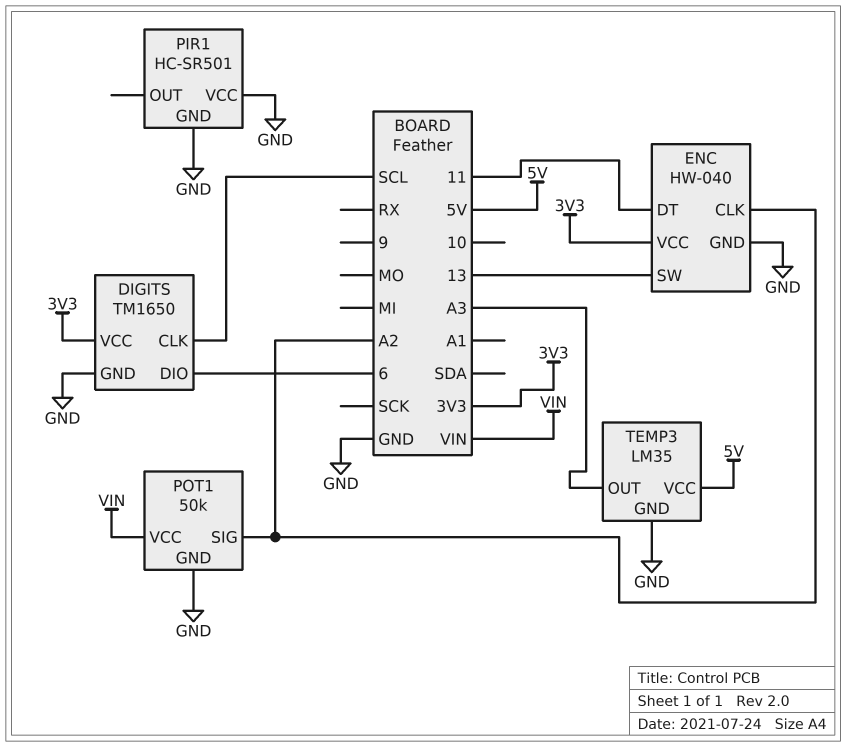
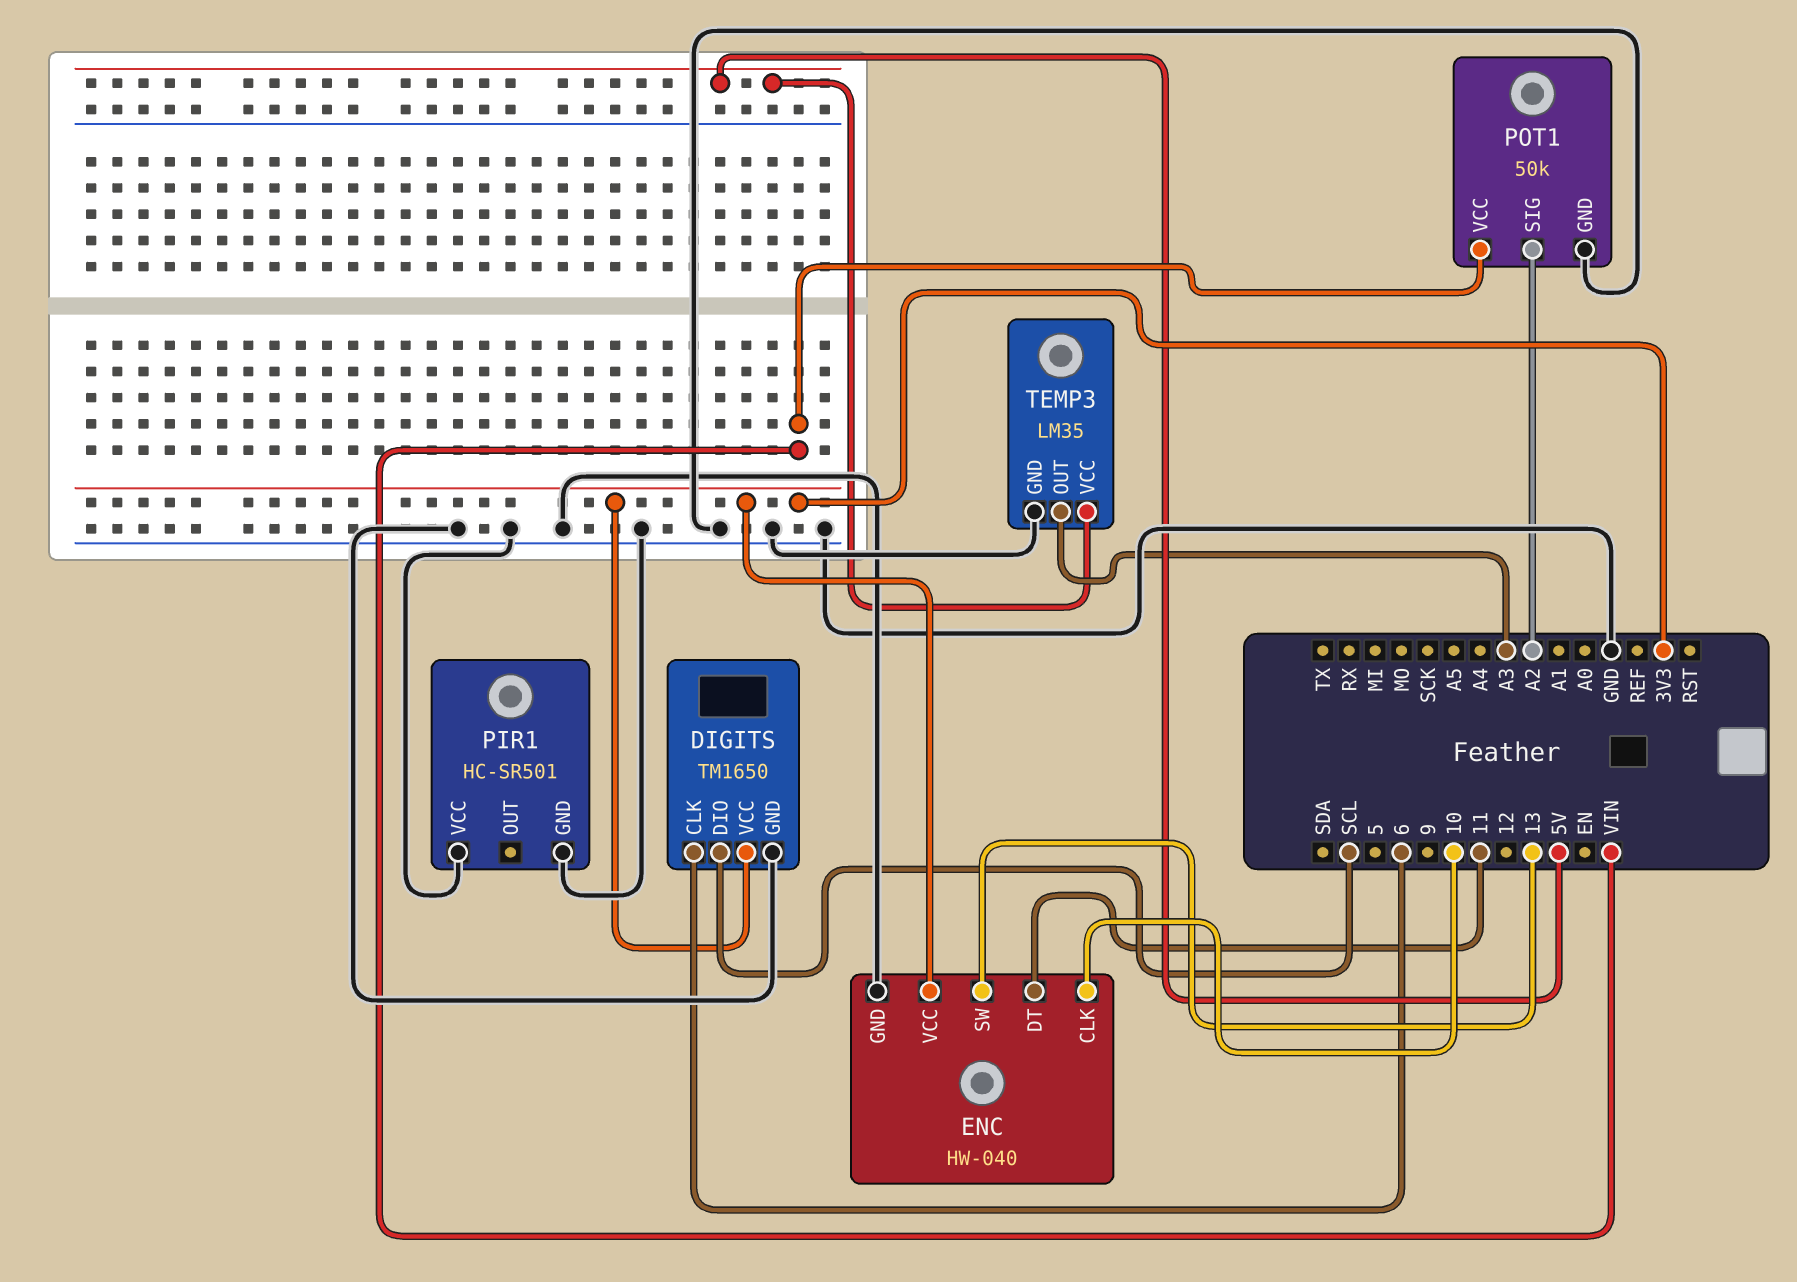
DIGITS pin CLK: SCL -> 6
DIGITS pin DIO: 6 -> SCL
ENC pin CLK: A2 -> 10

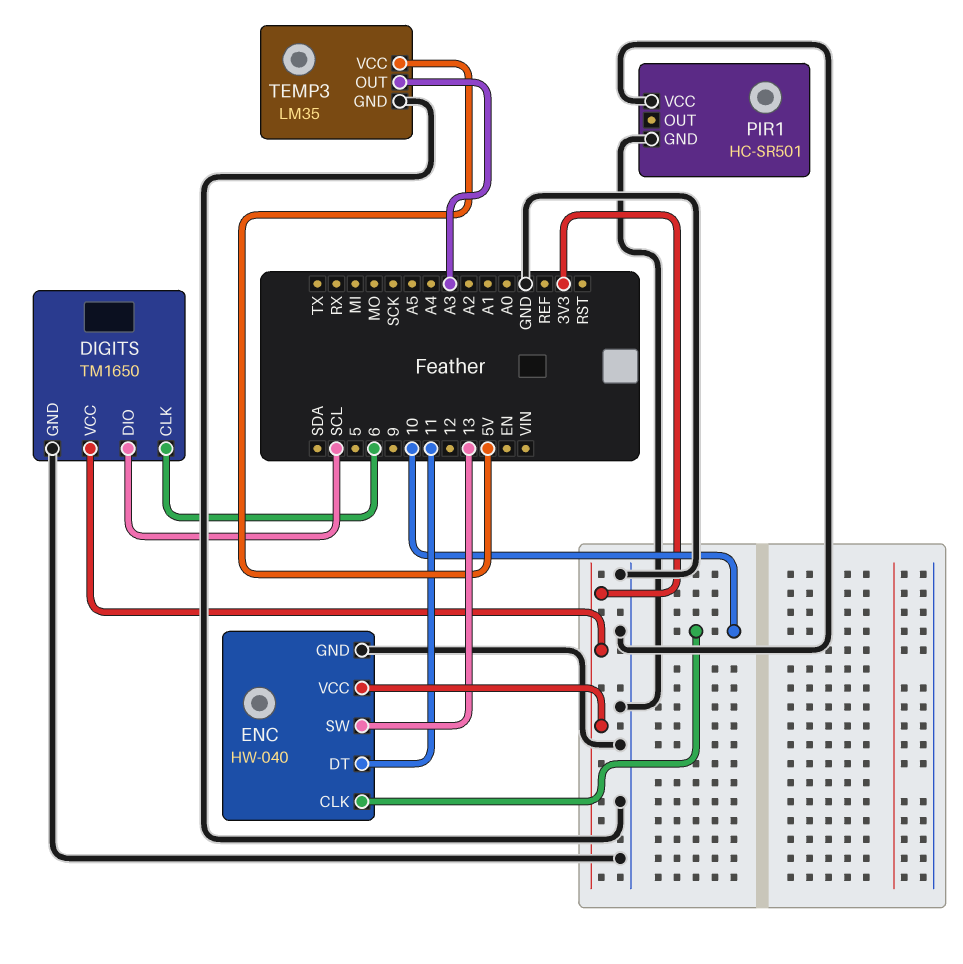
POT1: 50k -> none
POT1 pin GND: GND -> none
POT1 pin SIG: A2 -> none
POT1 pin VCC: VIN -> none

